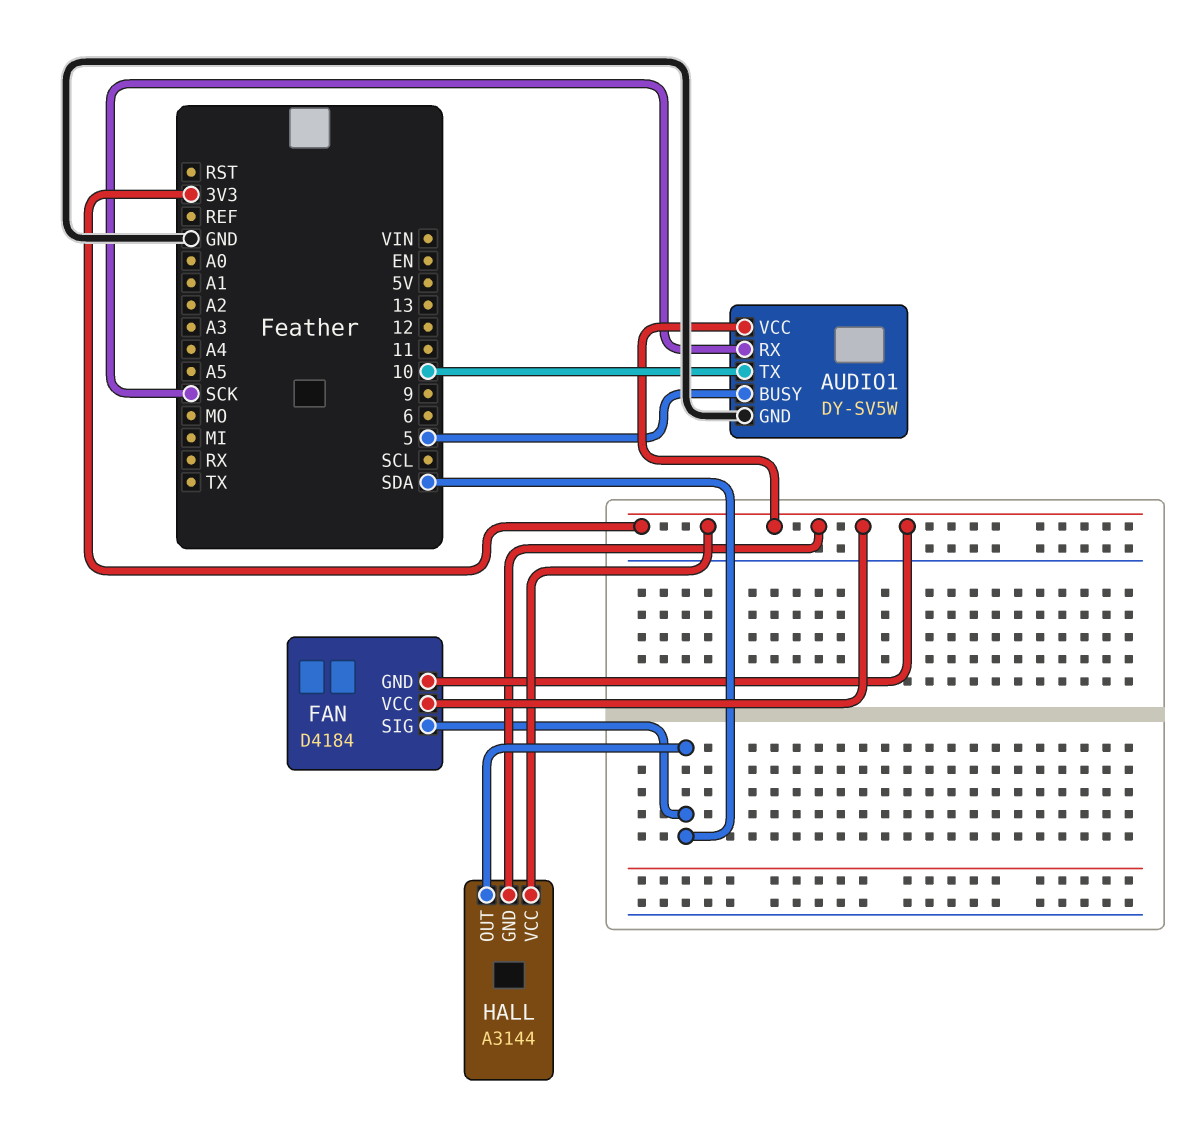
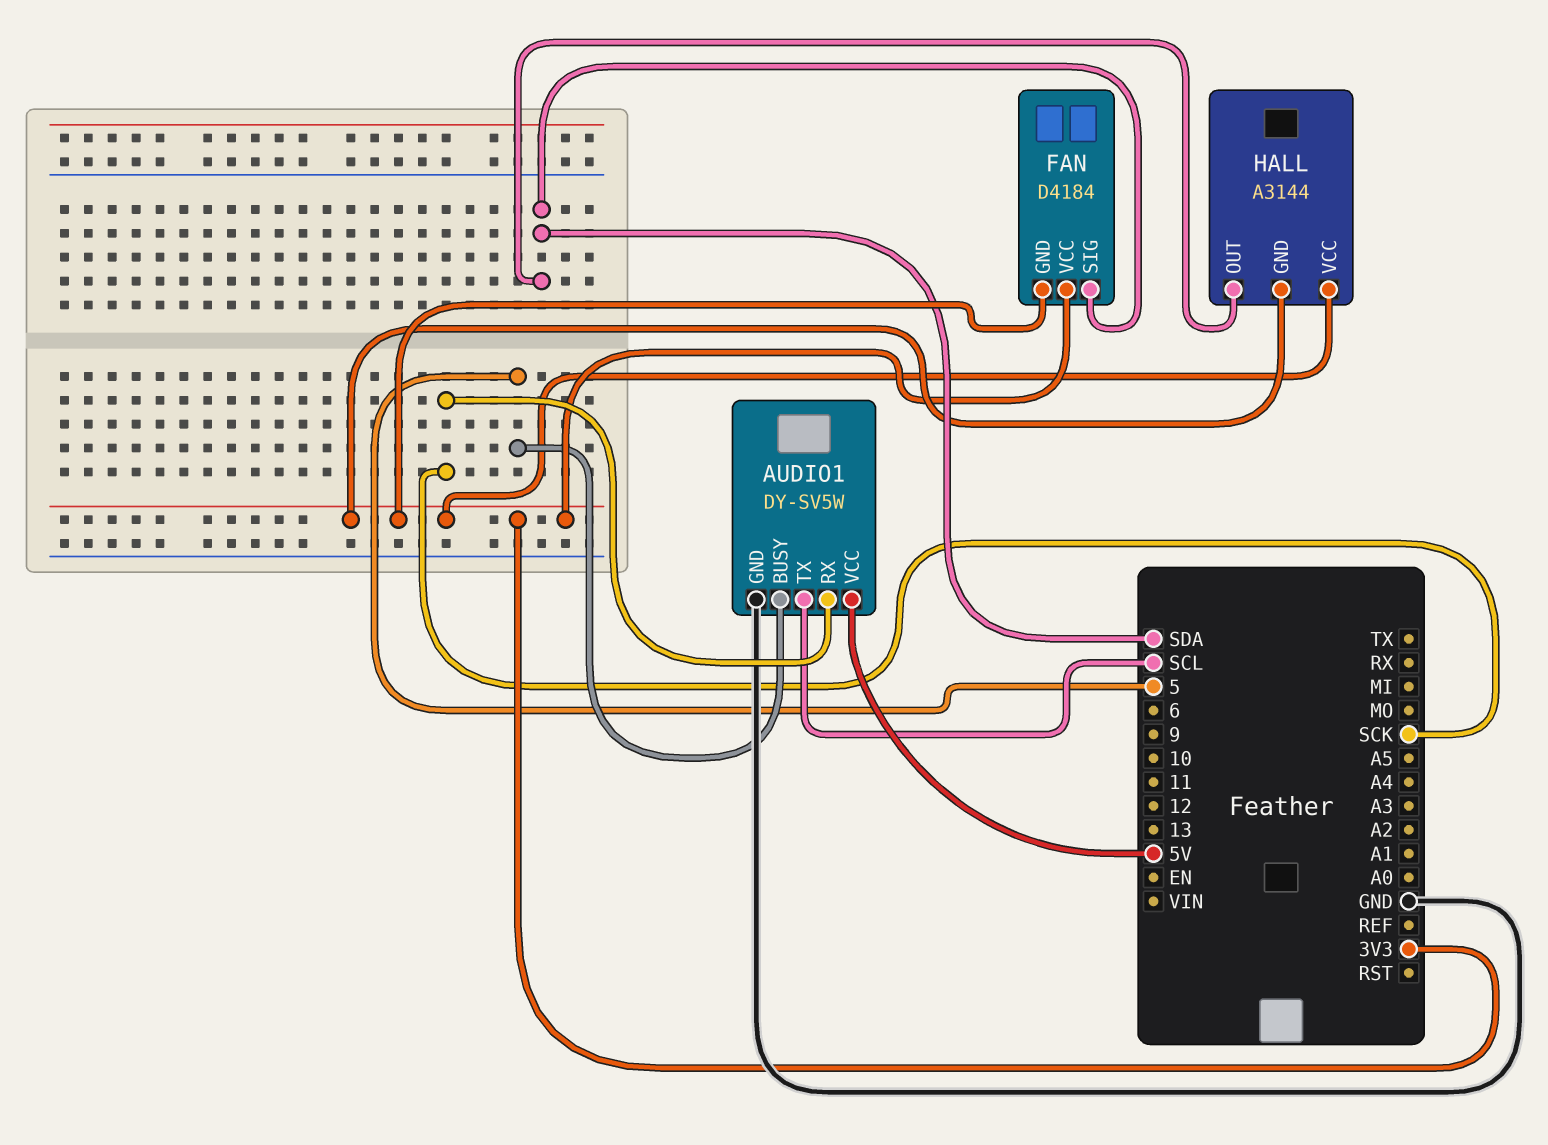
AUDIO1 pin TX: 10 -> SCL
AUDIO1 pin VCC: 3V3 -> 5V

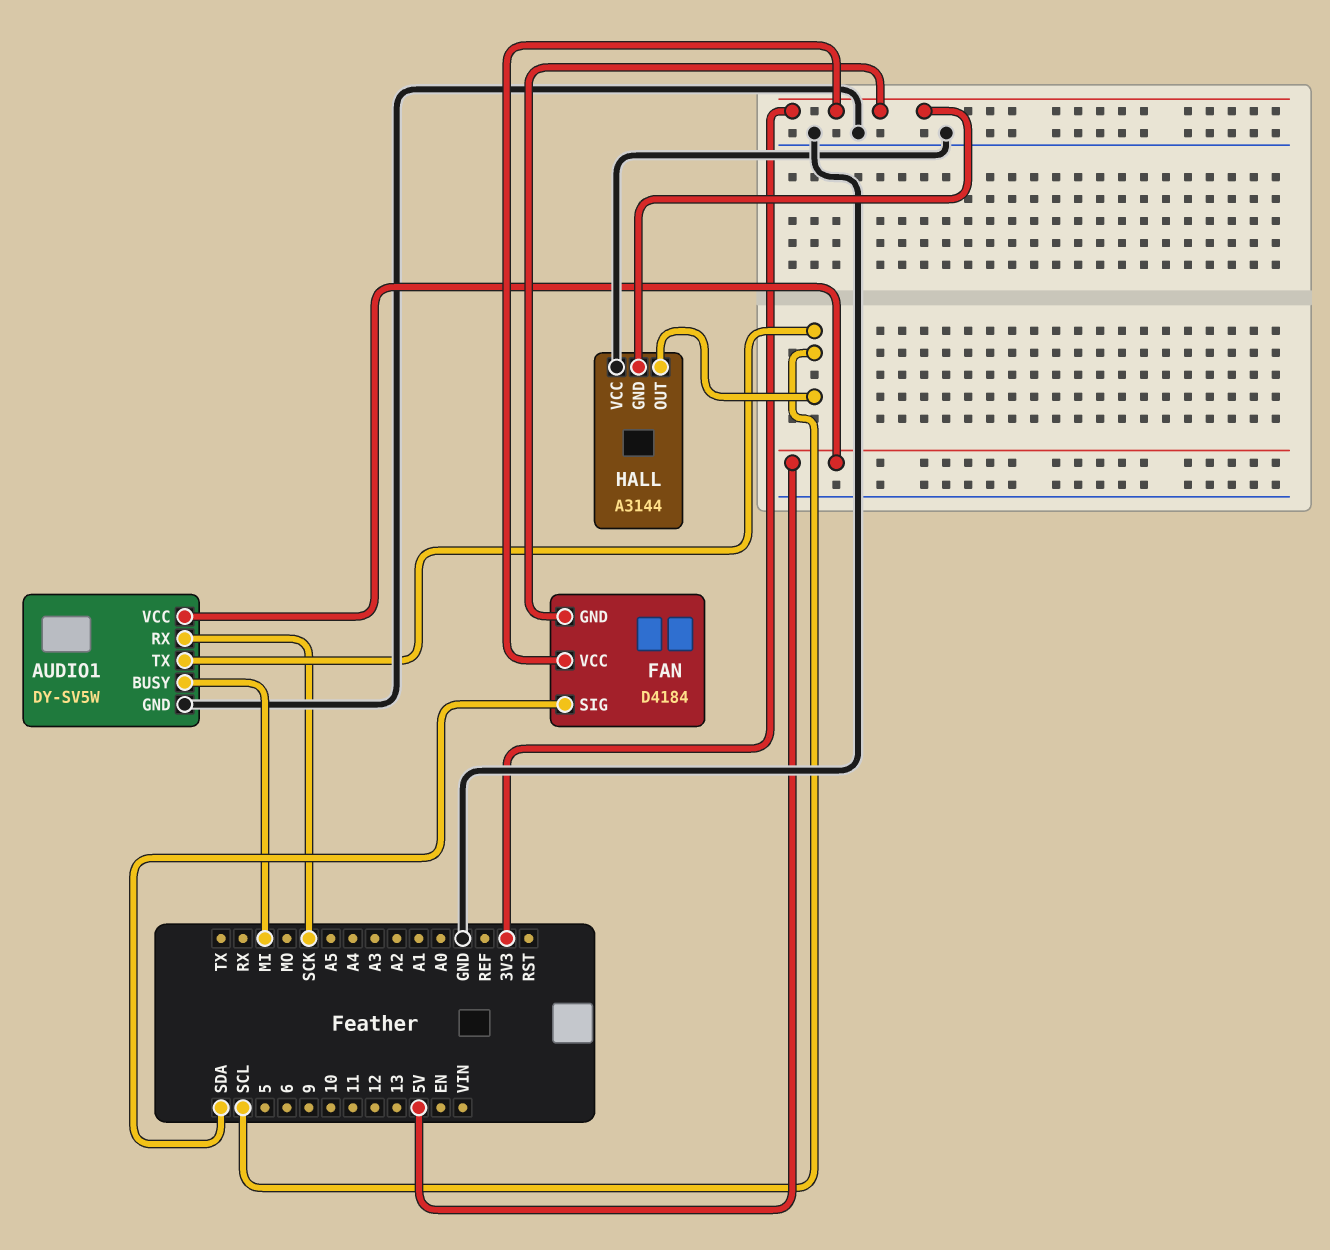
AUDIO1 pin BUSY: 5 -> MI
HALL pin OUT: SDA -> SCL
HALL pin VCC: 3V3 -> GND

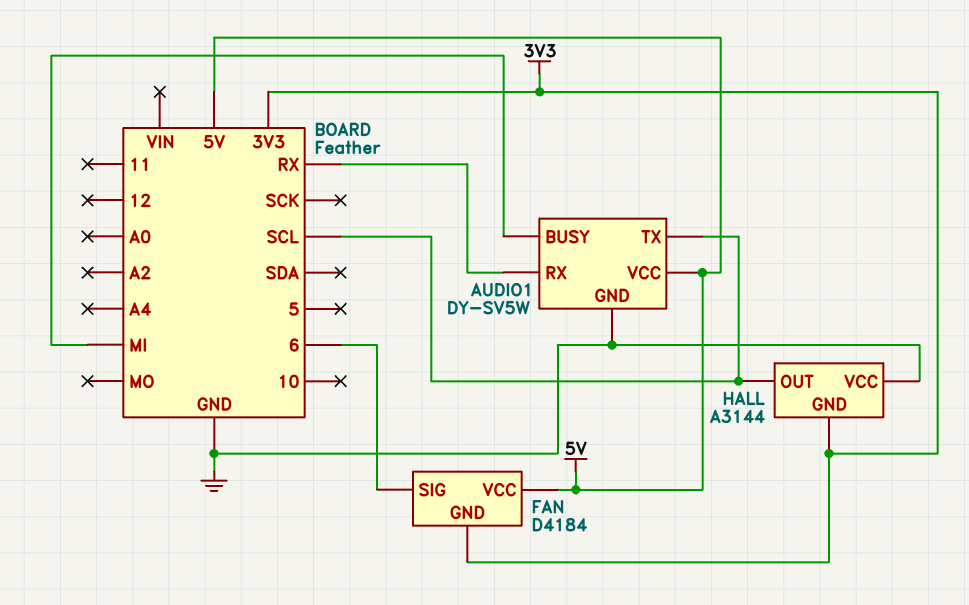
AUDIO1 pin RX: SCK -> RX
FAN pin SIG: SDA -> 6
FAN pin VCC: 3V3 -> 5V

